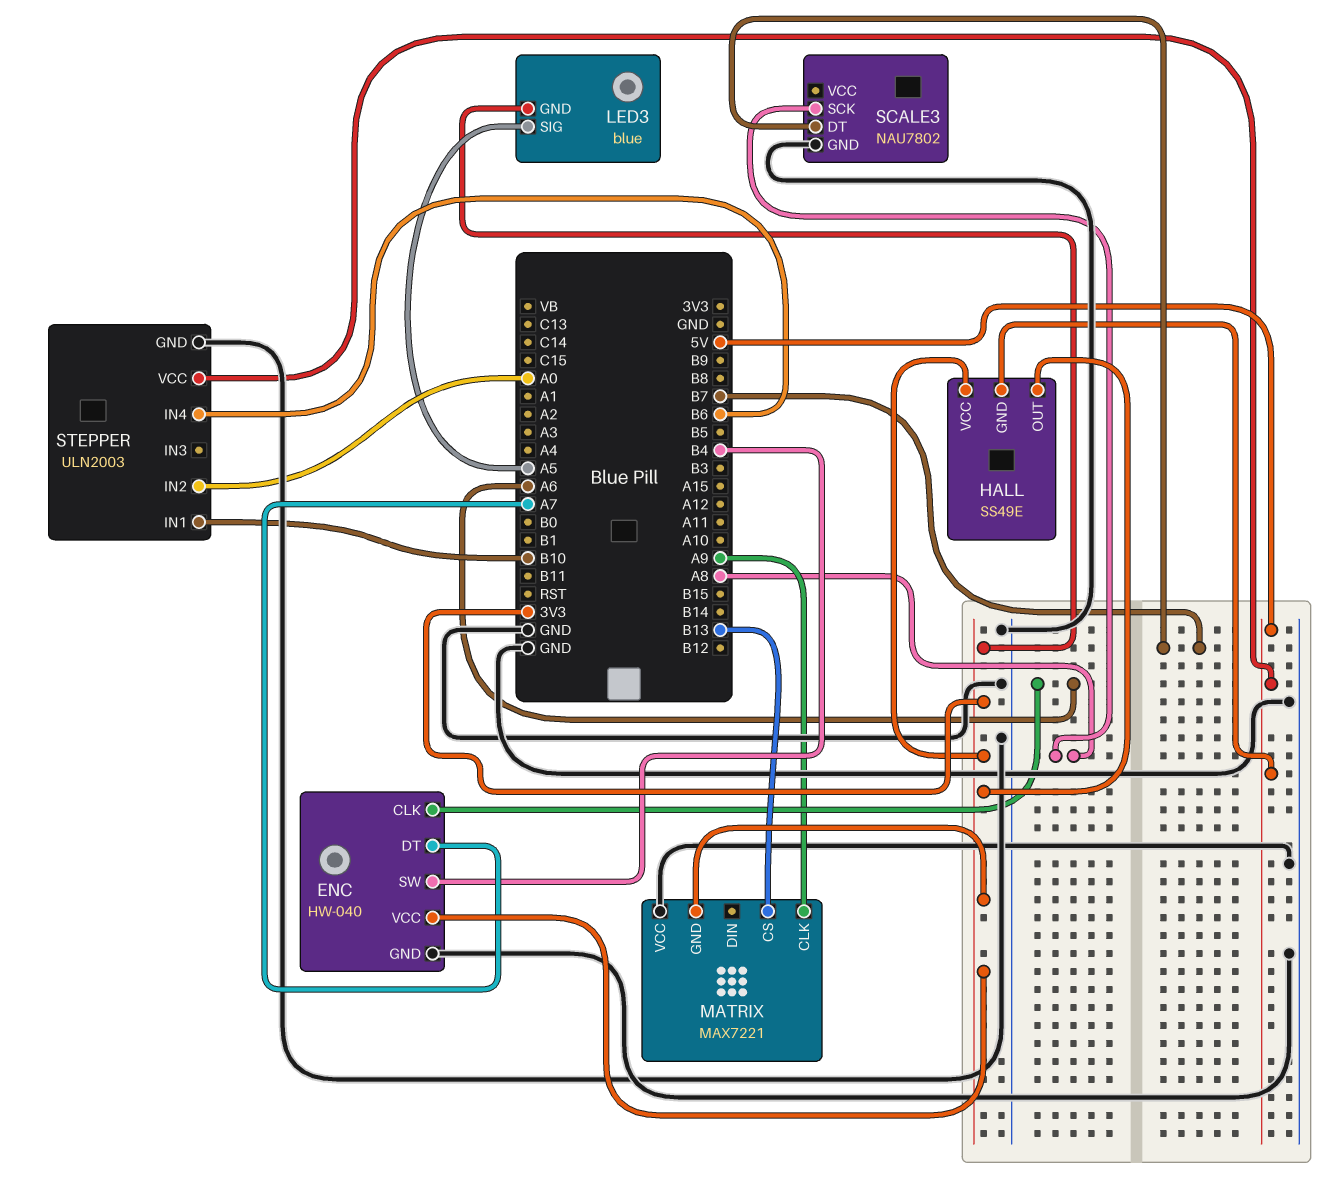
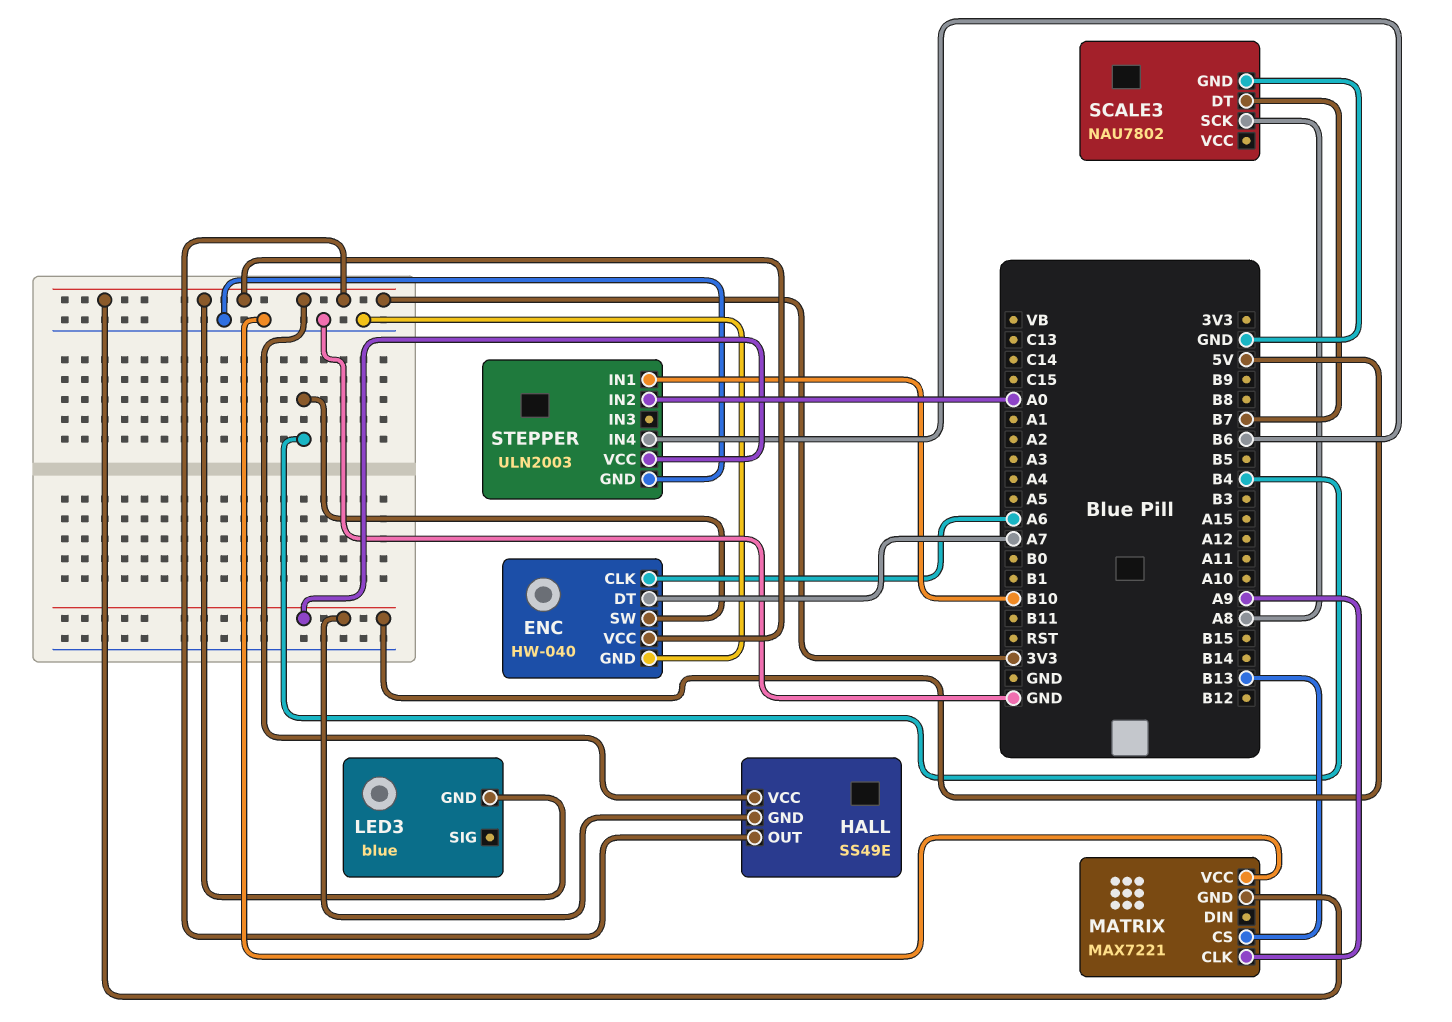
LED3 pin SIG: A5 -> none

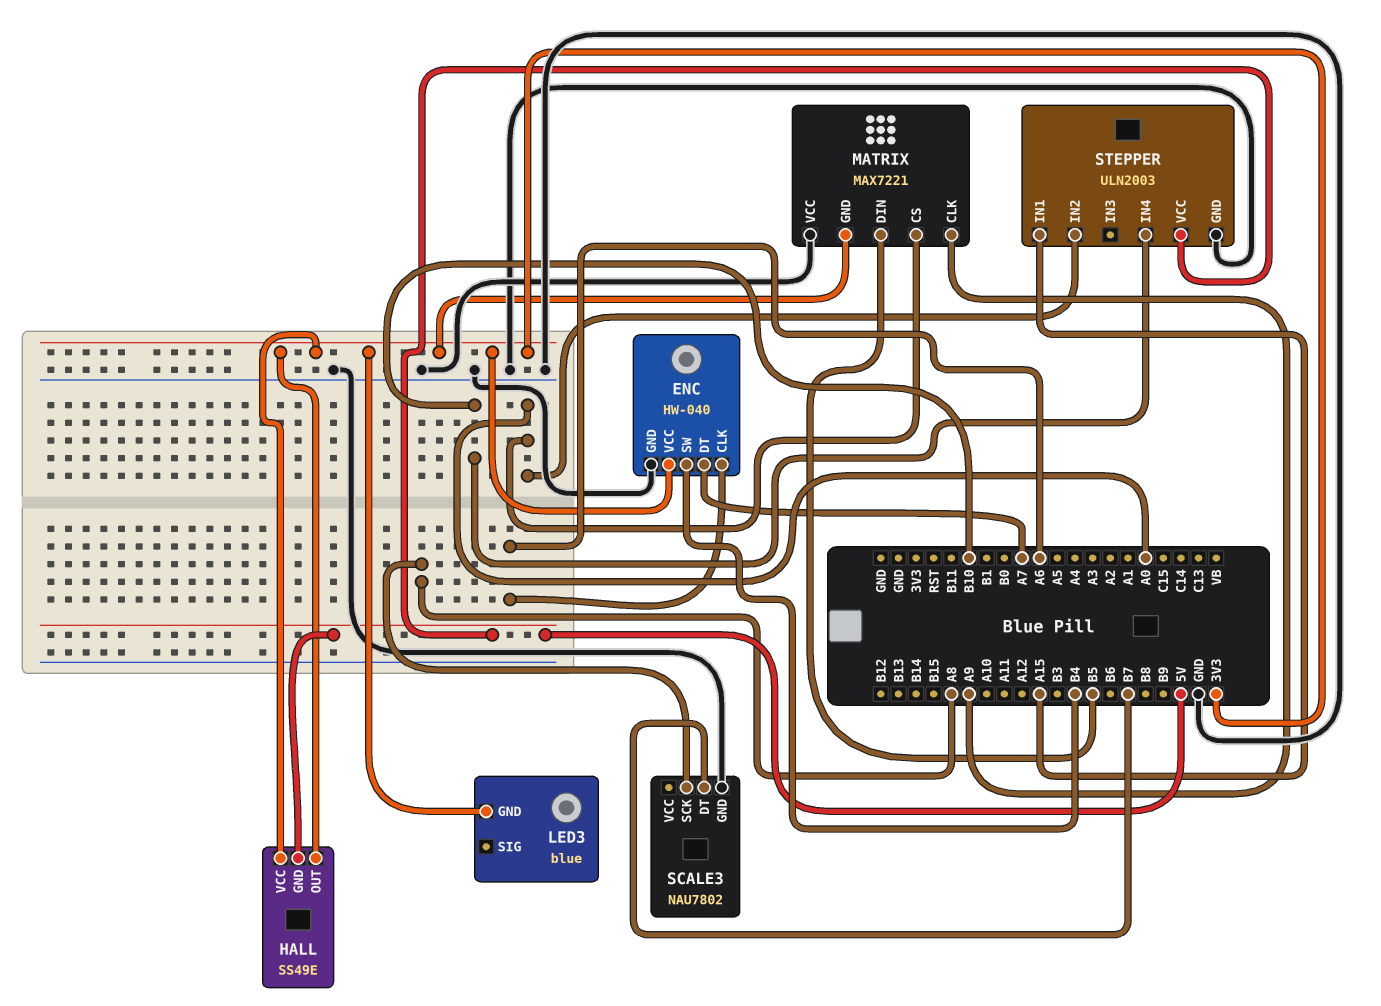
MATRIX pin CS: B13 -> A0
MATRIX pin DIN: none -> B5
STEPPER pin IN1: B10 -> A15
STEPPER pin IN4: B6 -> B10

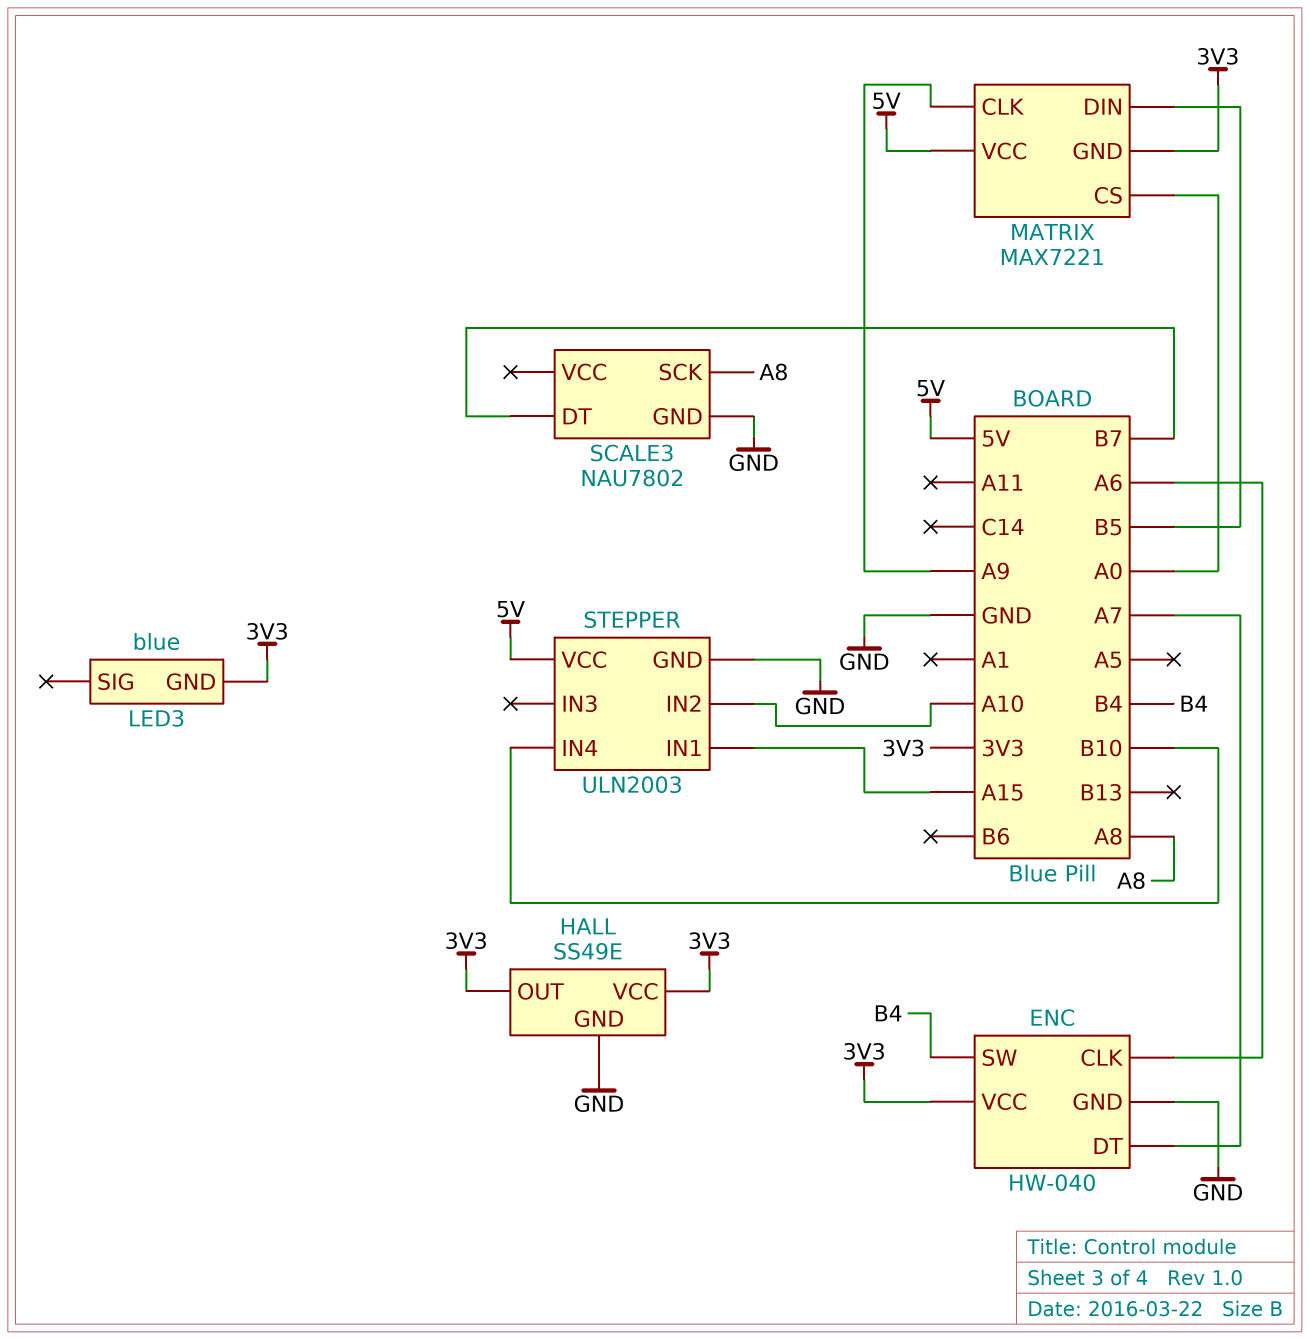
HALL pin GND: 5V -> GND
MATRIX pin VCC: GND -> 5V
STEPPER pin IN2: A0 -> A10

